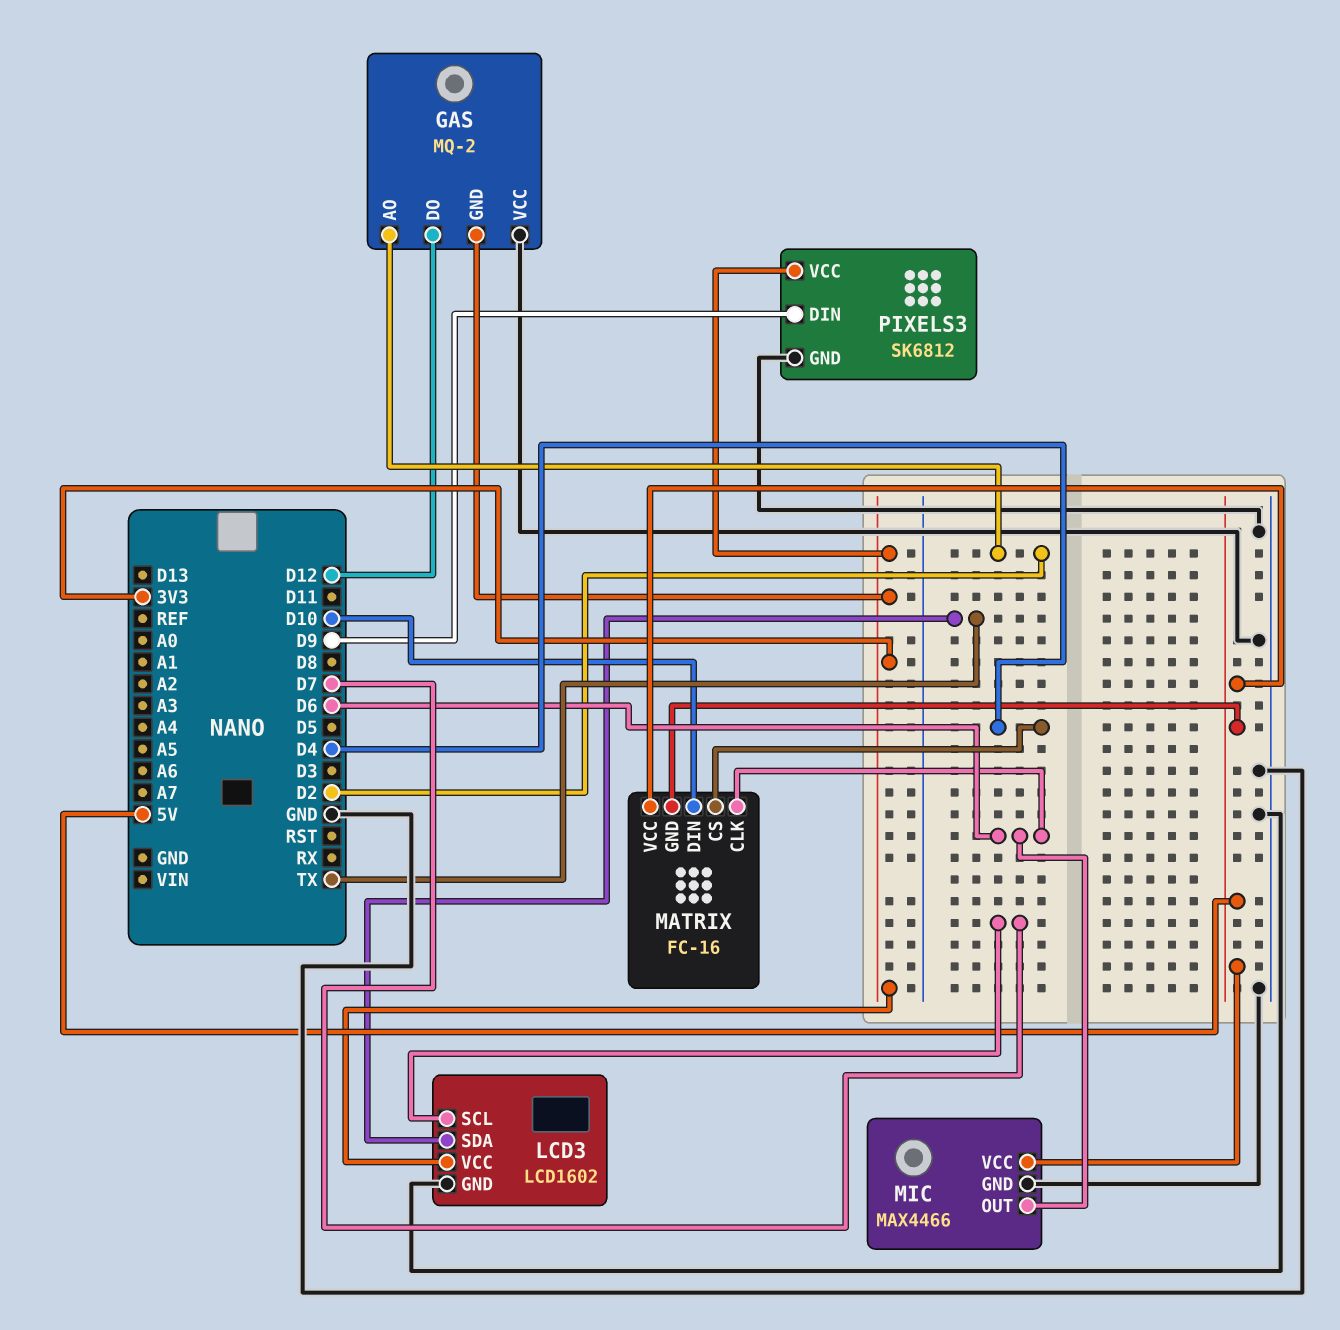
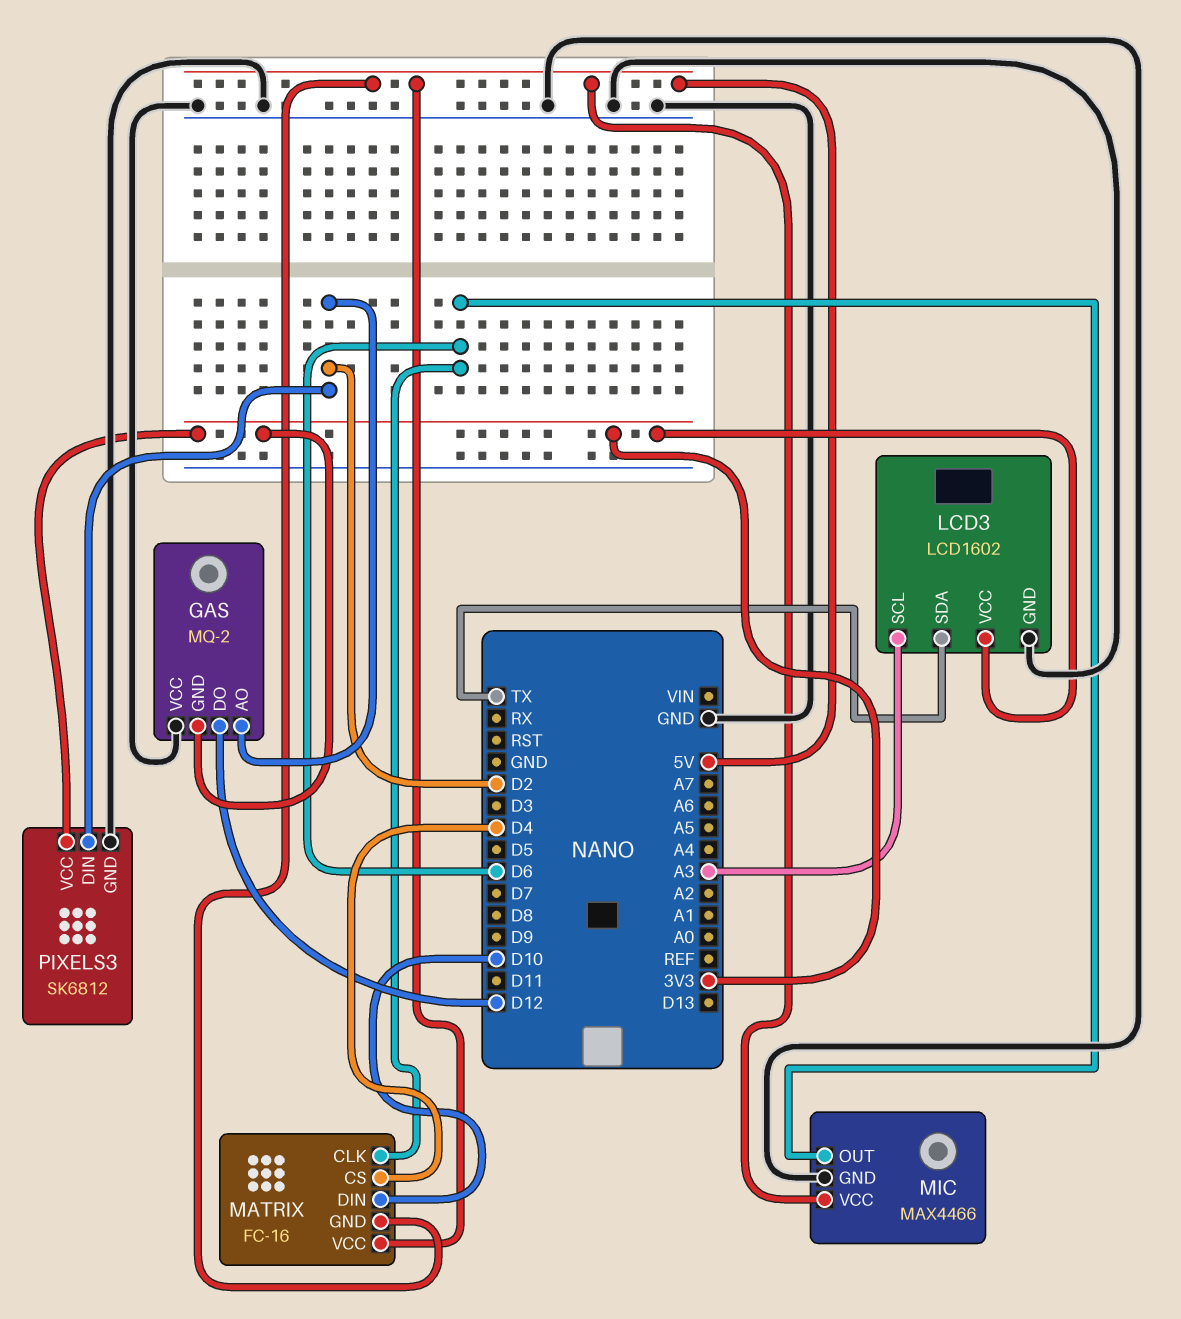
LCD3 pin SCL: D7 -> A3
PIXELS3 pin DIN: D9 -> D2

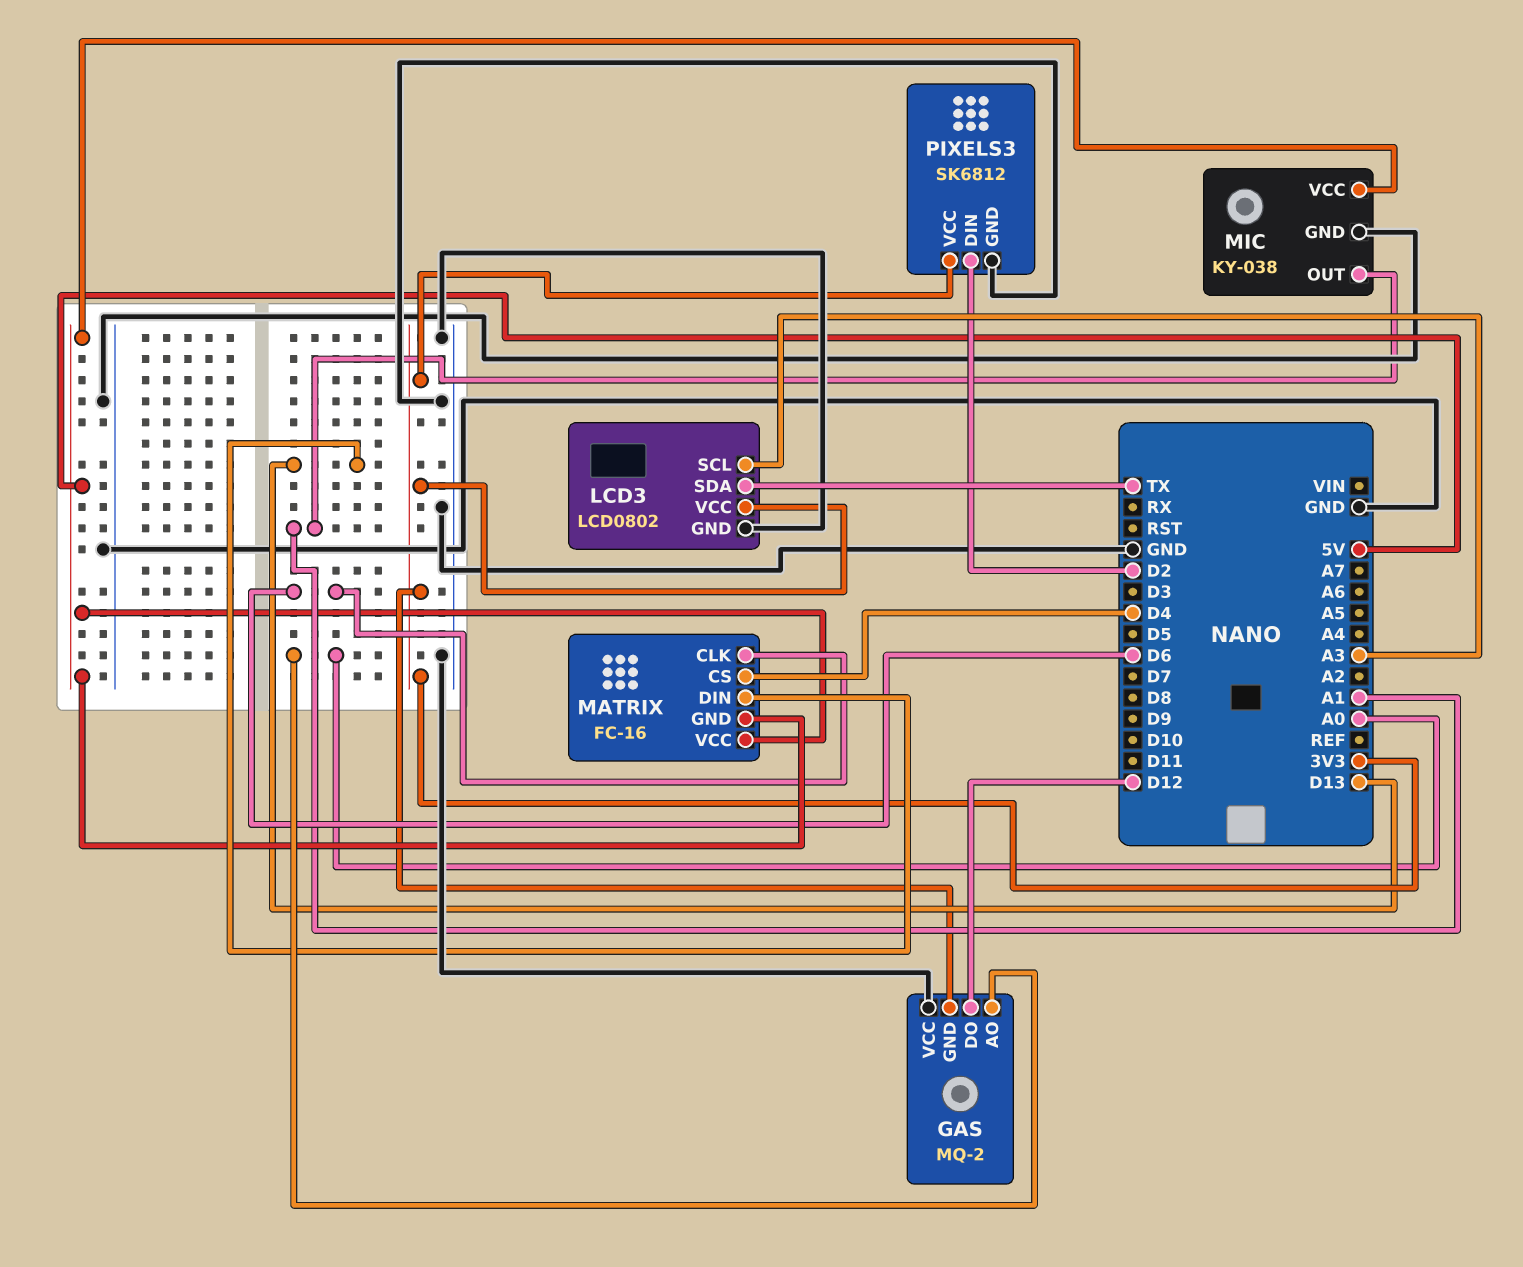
GAS pin AO: D2 -> A0
LCD3: LCD1602 -> LCD0802
MATRIX pin DIN: D10 -> D13
MIC: MAX4466 -> KY-038
MIC pin OUT: D6 -> A1

